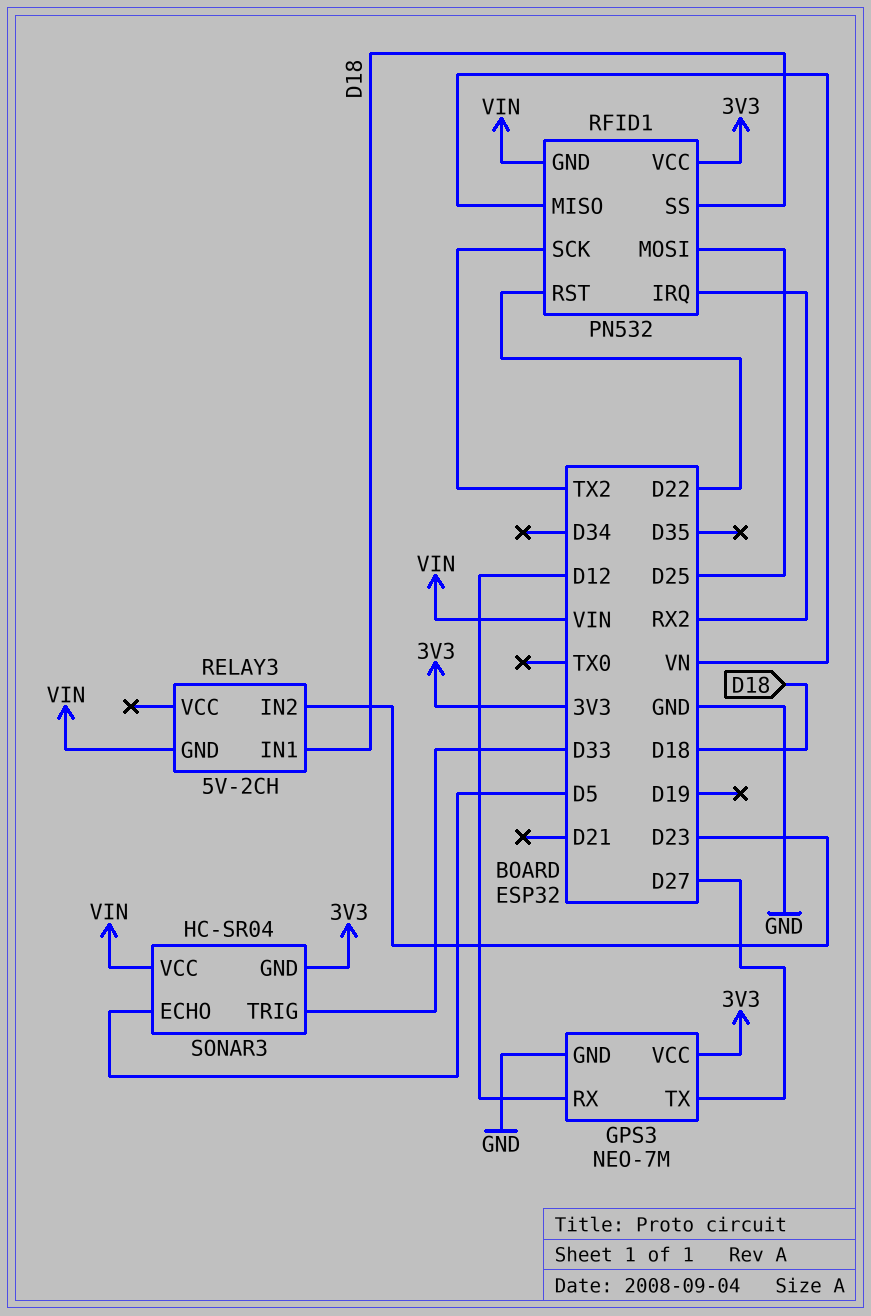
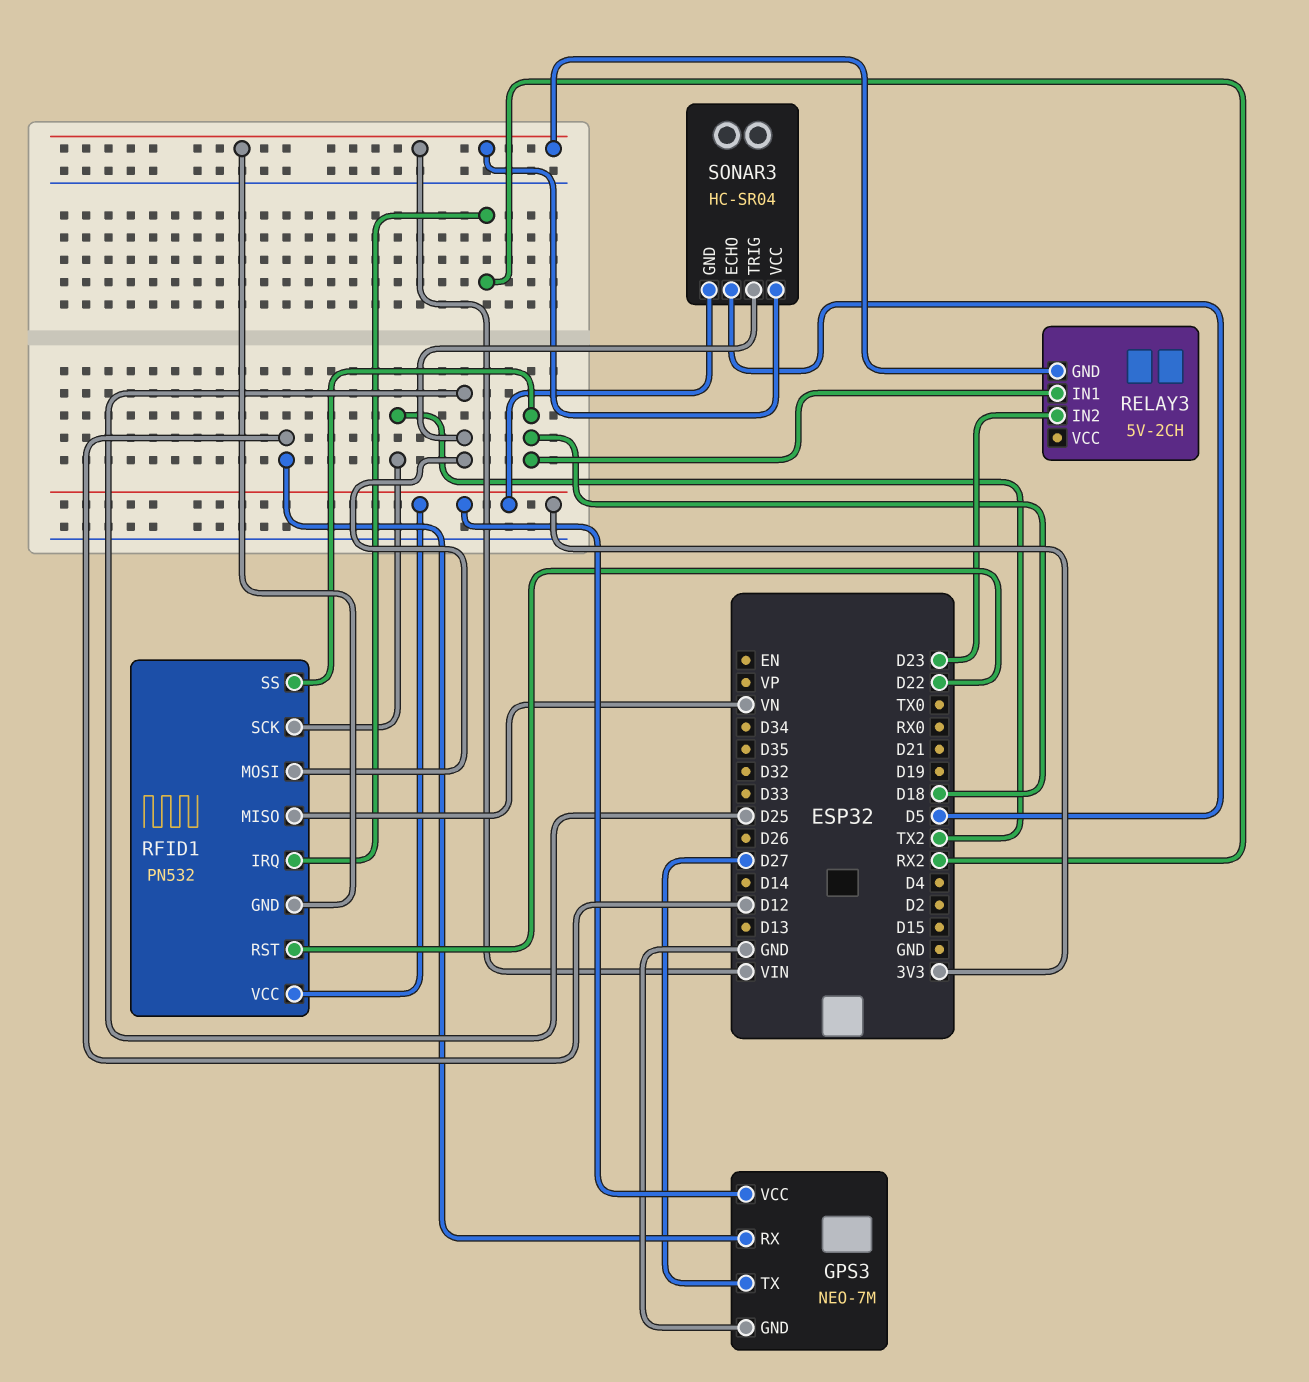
SONAR3 pin TRIG: D33 -> D25

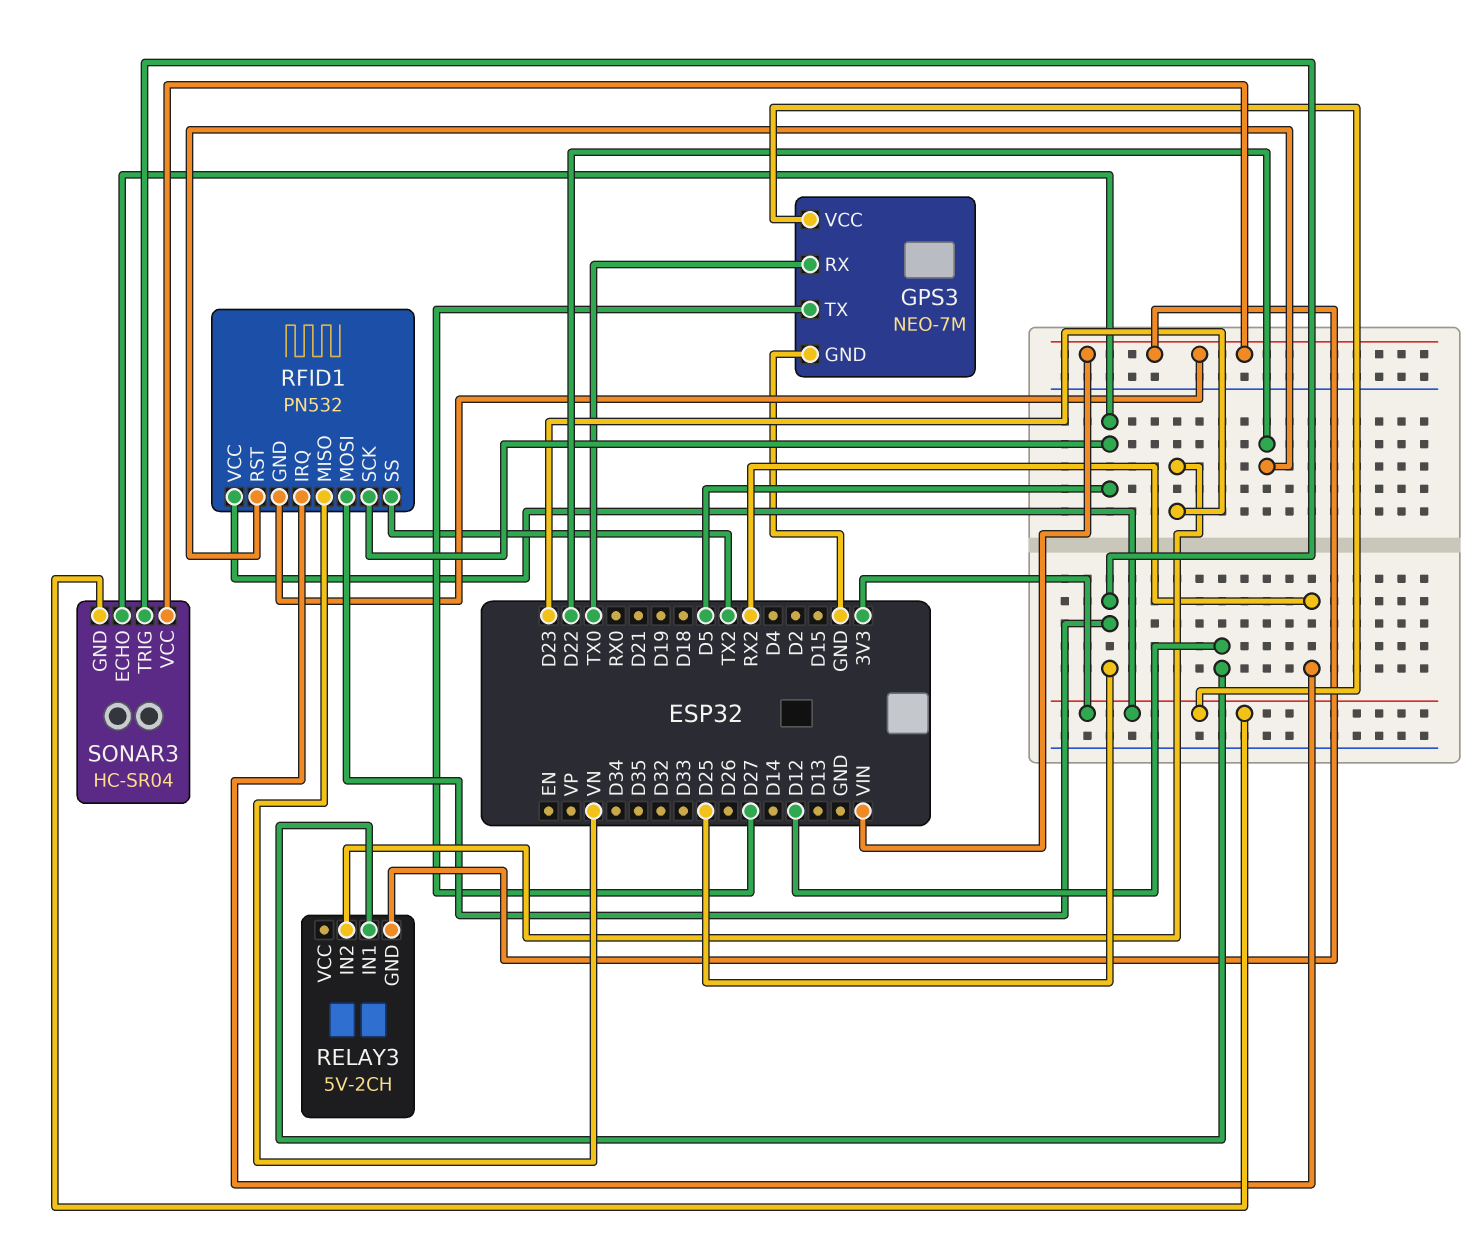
GPS3 pin RX: D12 -> TX0
RELAY3 pin IN1: D18 -> D12
RFID1 pin SCK: TX2 -> D5
RFID1 pin SS: D18 -> TX2

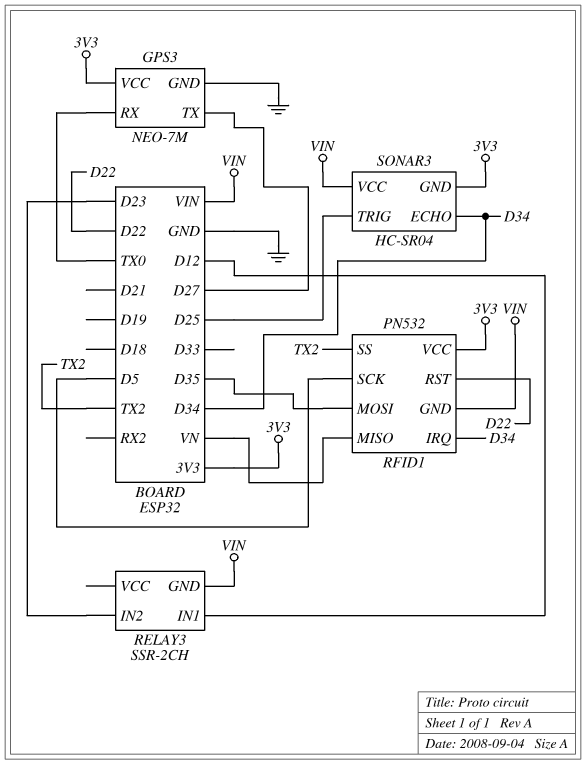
RELAY3: 5V-2CH -> SSR-2CH
RFID1 pin IRQ: RX2 -> D34
RFID1 pin MOSI: D25 -> D35
SONAR3 pin ECHO: D5 -> D34

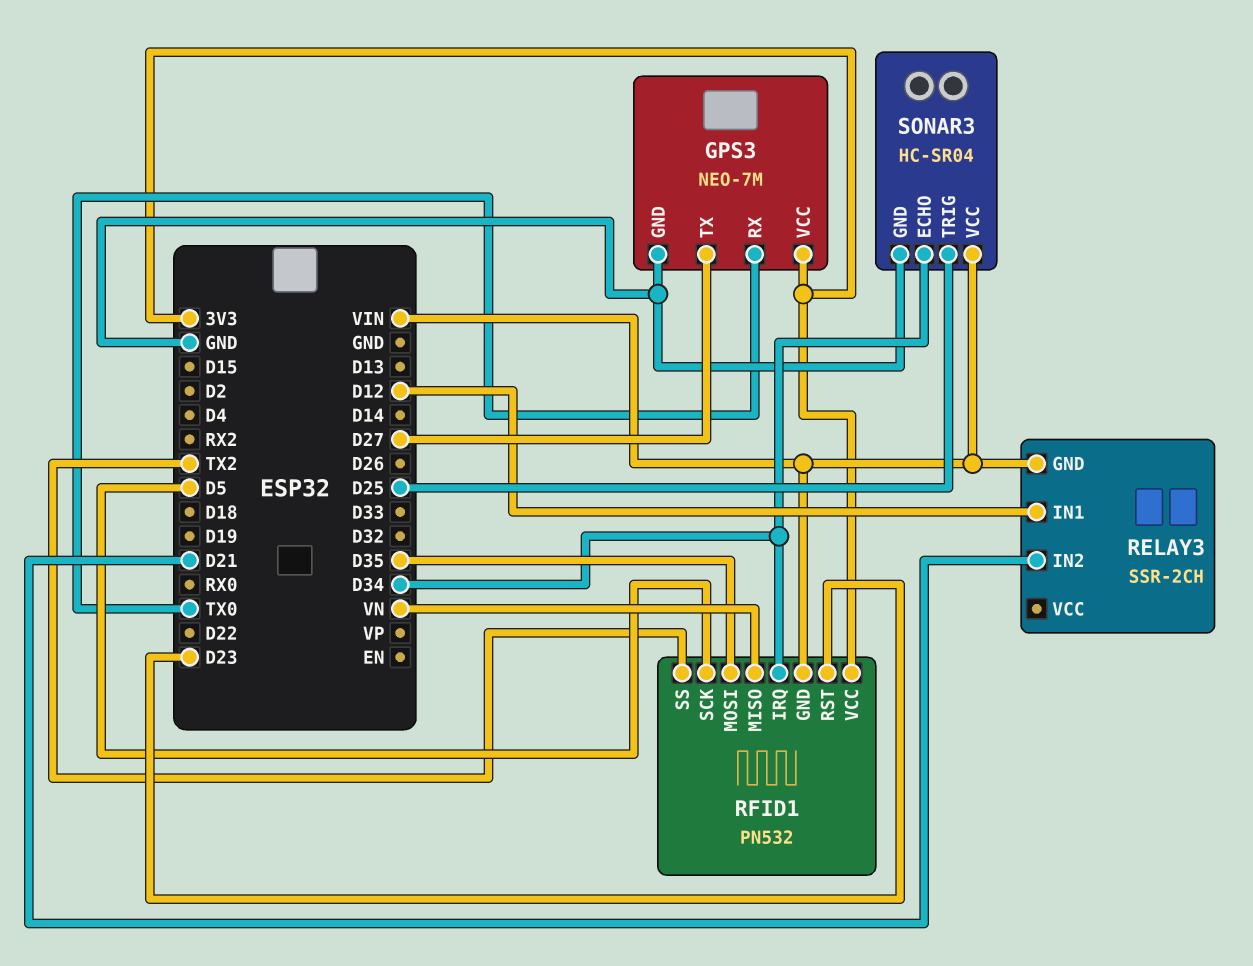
RELAY3 pin IN2: D23 -> D21
RFID1 pin RST: D22 -> D23
SONAR3 pin GND: 3V3 -> GND

